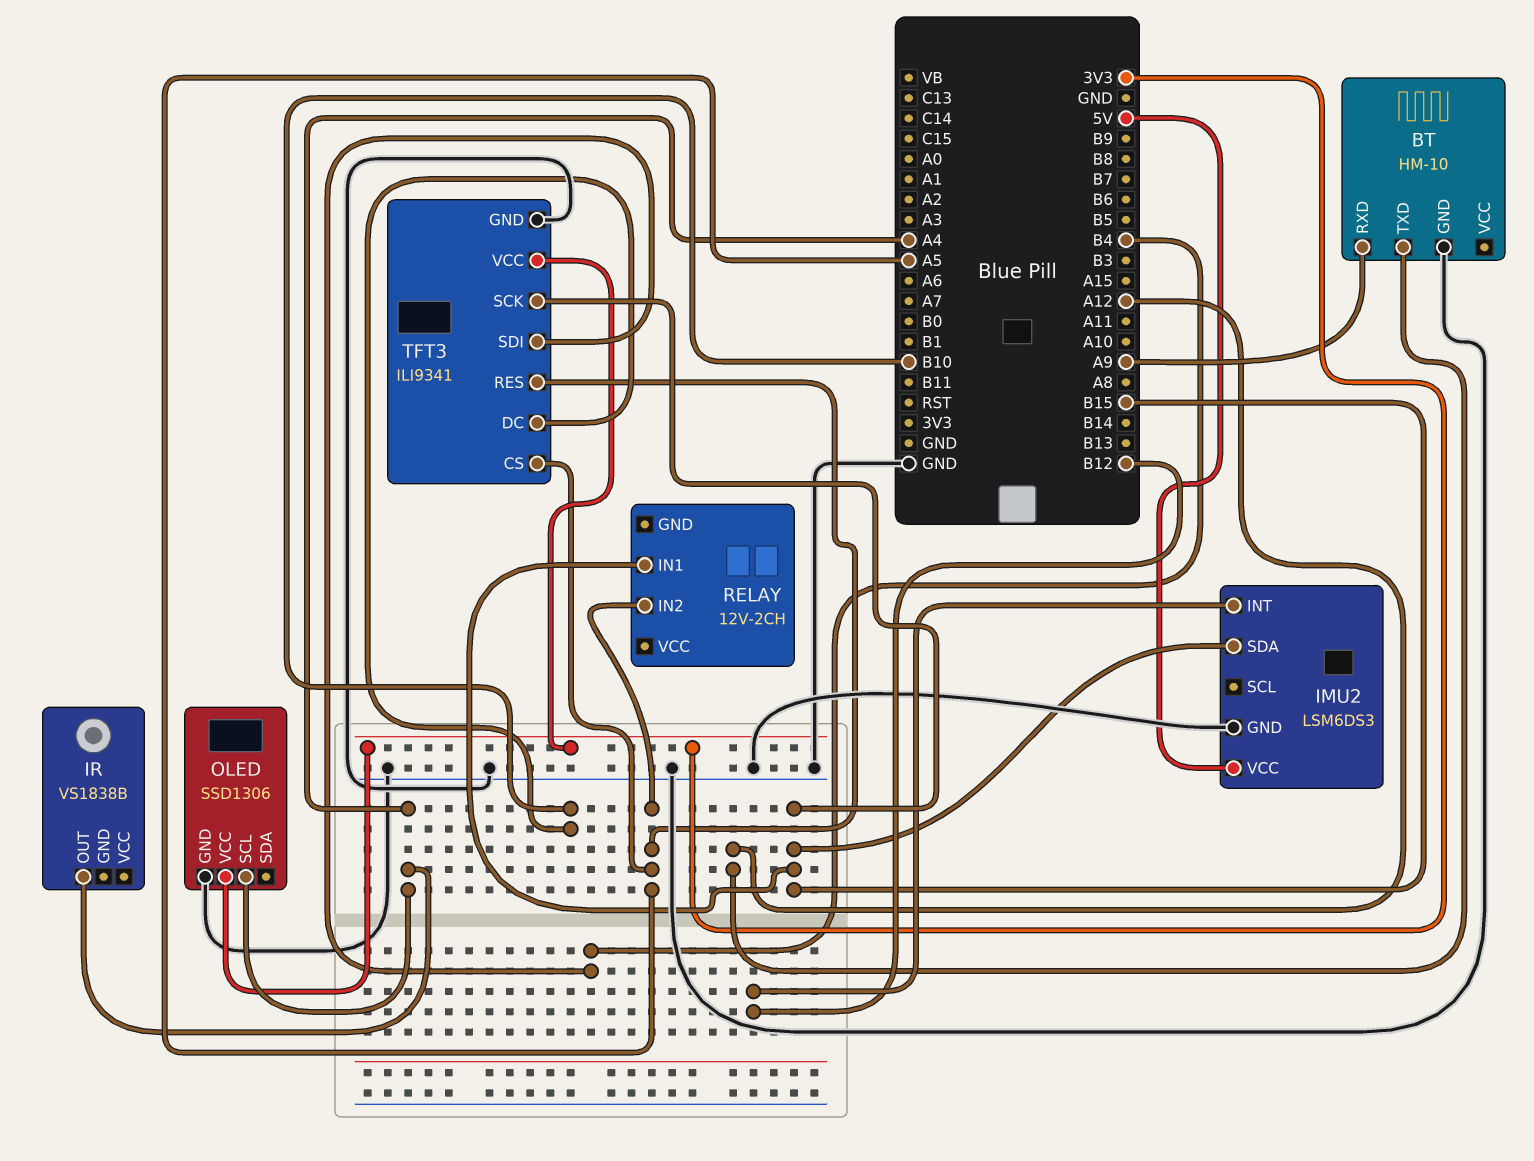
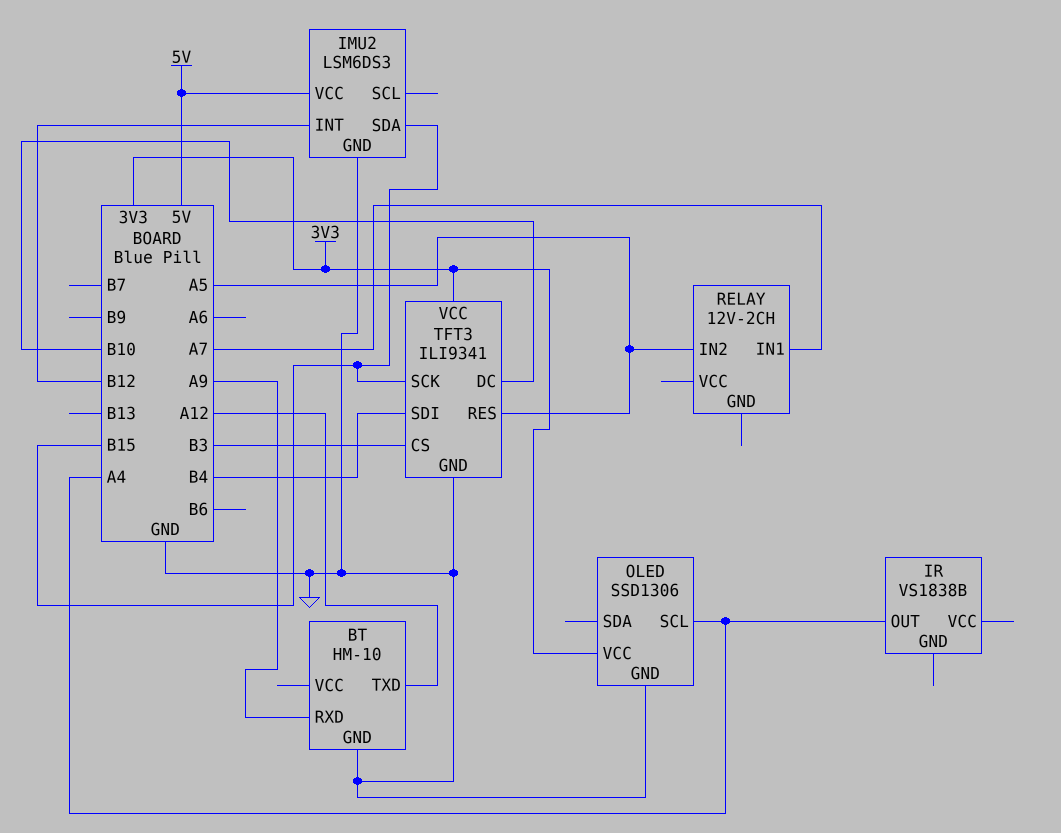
RELAY pin IN1: B15 -> A7
TFT3 pin CS: A5 -> B3

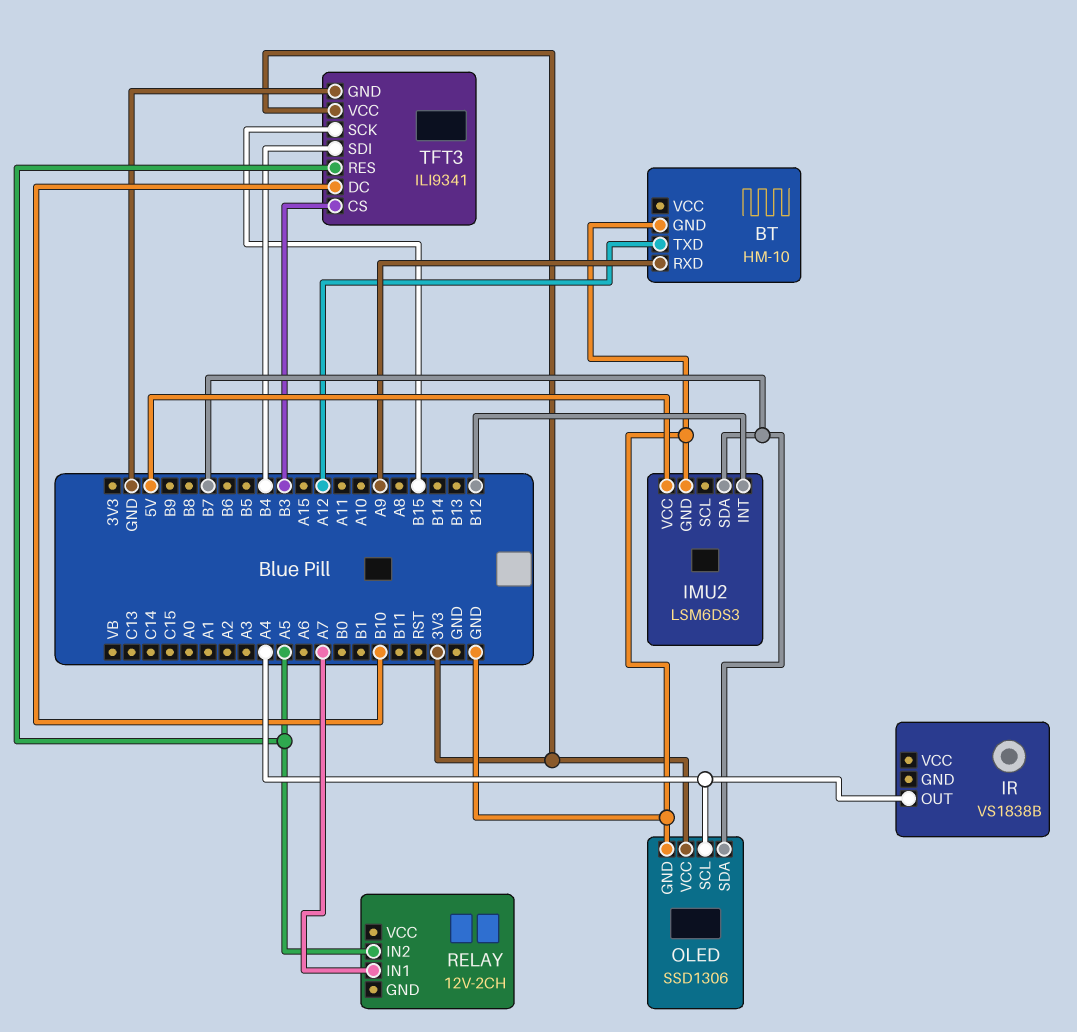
IMU2 pin SDA: B15 -> B7
OLED pin SDA: none -> B7

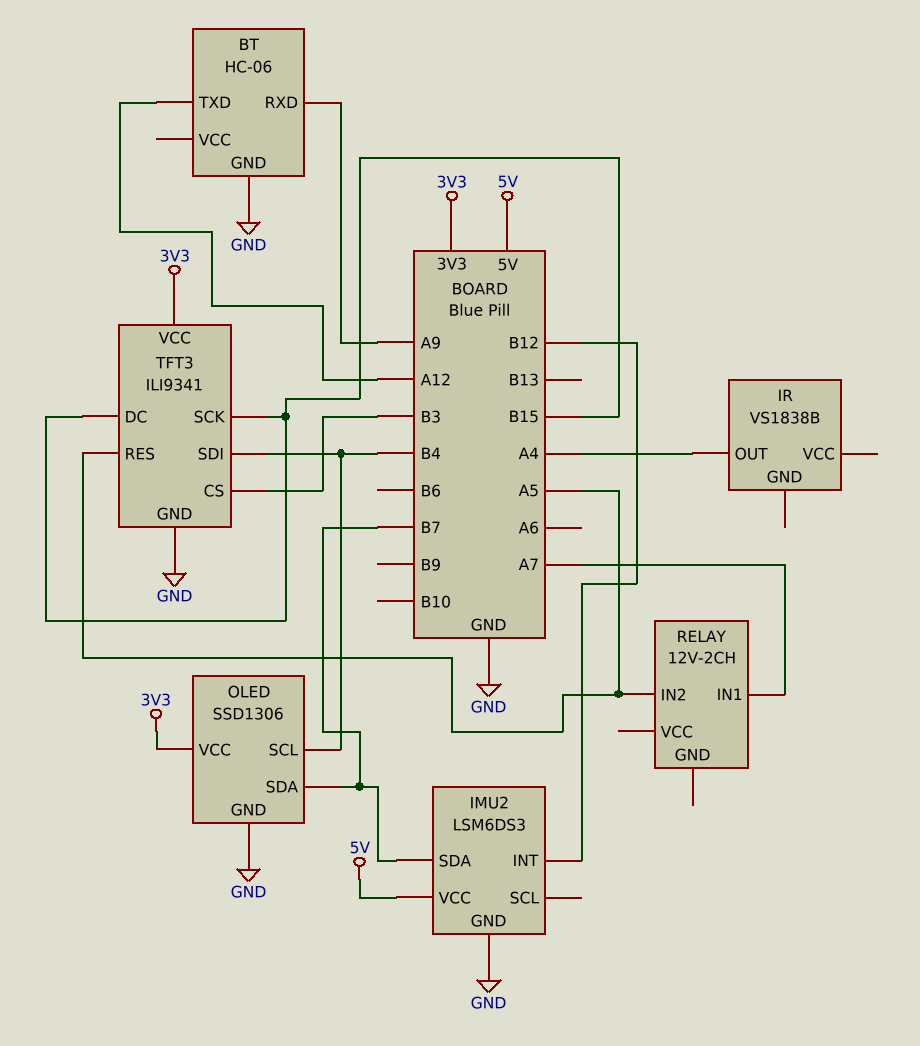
BT: HM-10 -> HC-06
OLED pin SCL: A4 -> B4
TFT3 pin DC: B10 -> B15

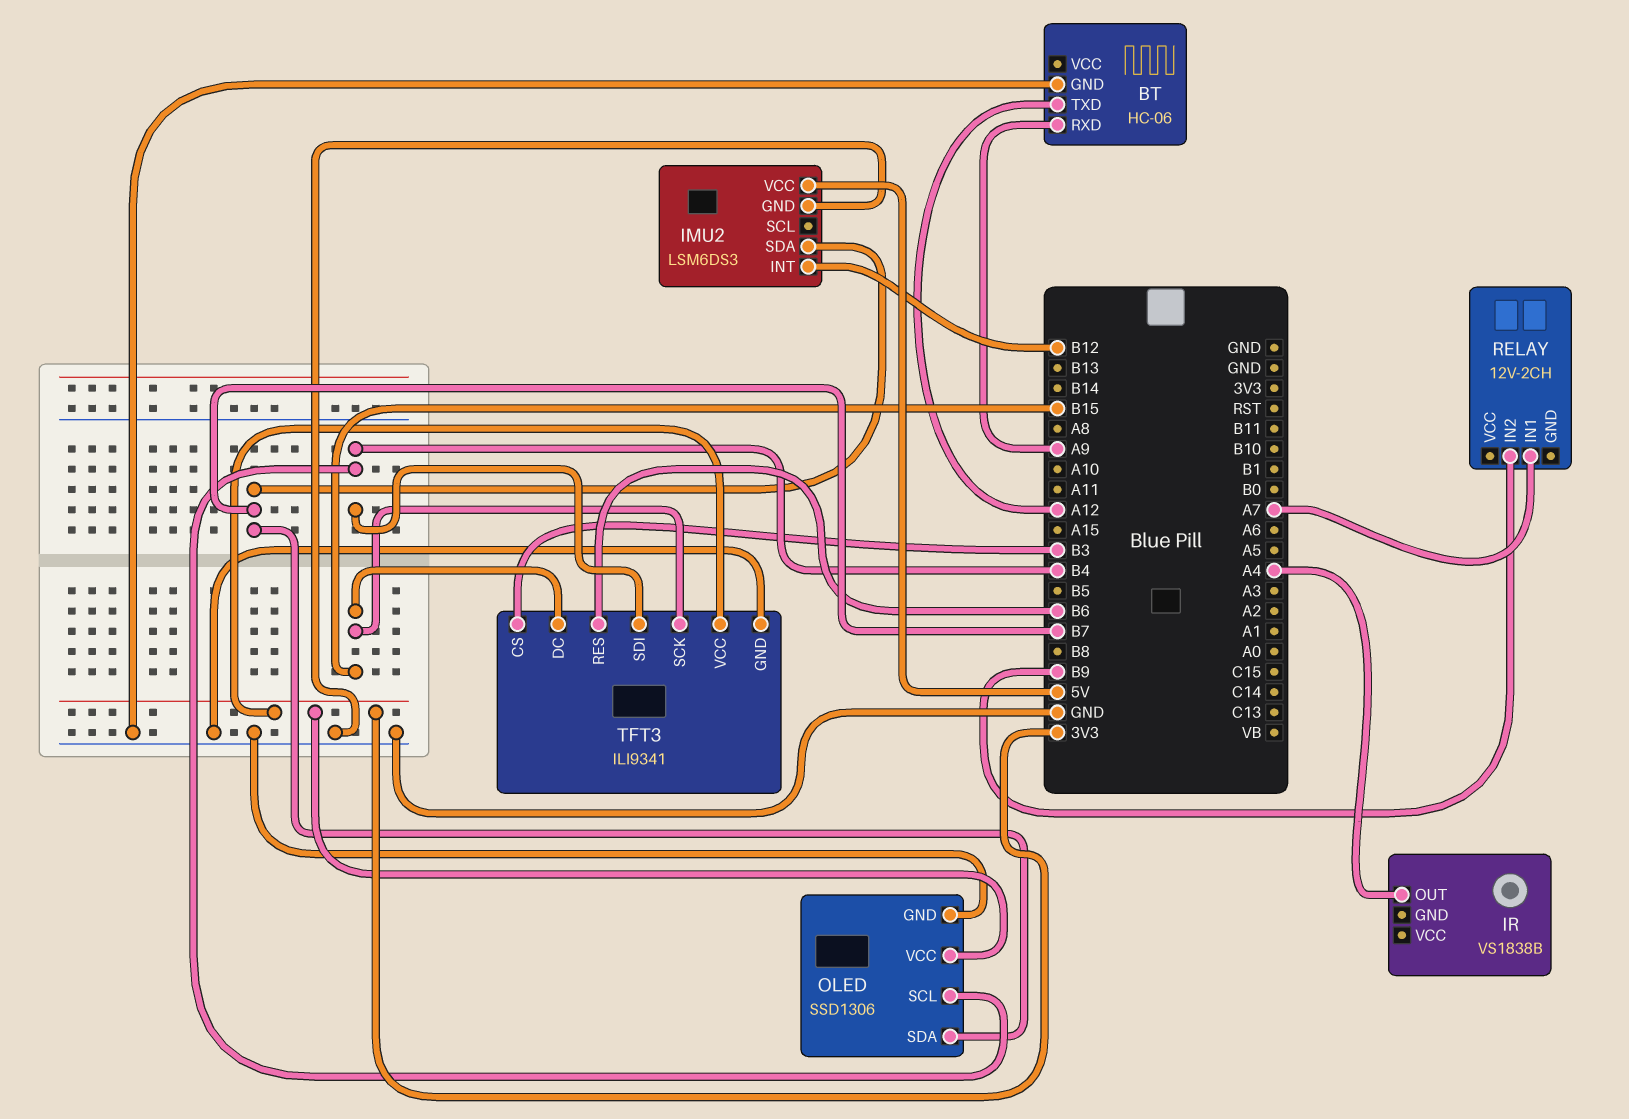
RELAY pin IN2: A5 -> B9
TFT3 pin RES: A5 -> B6

